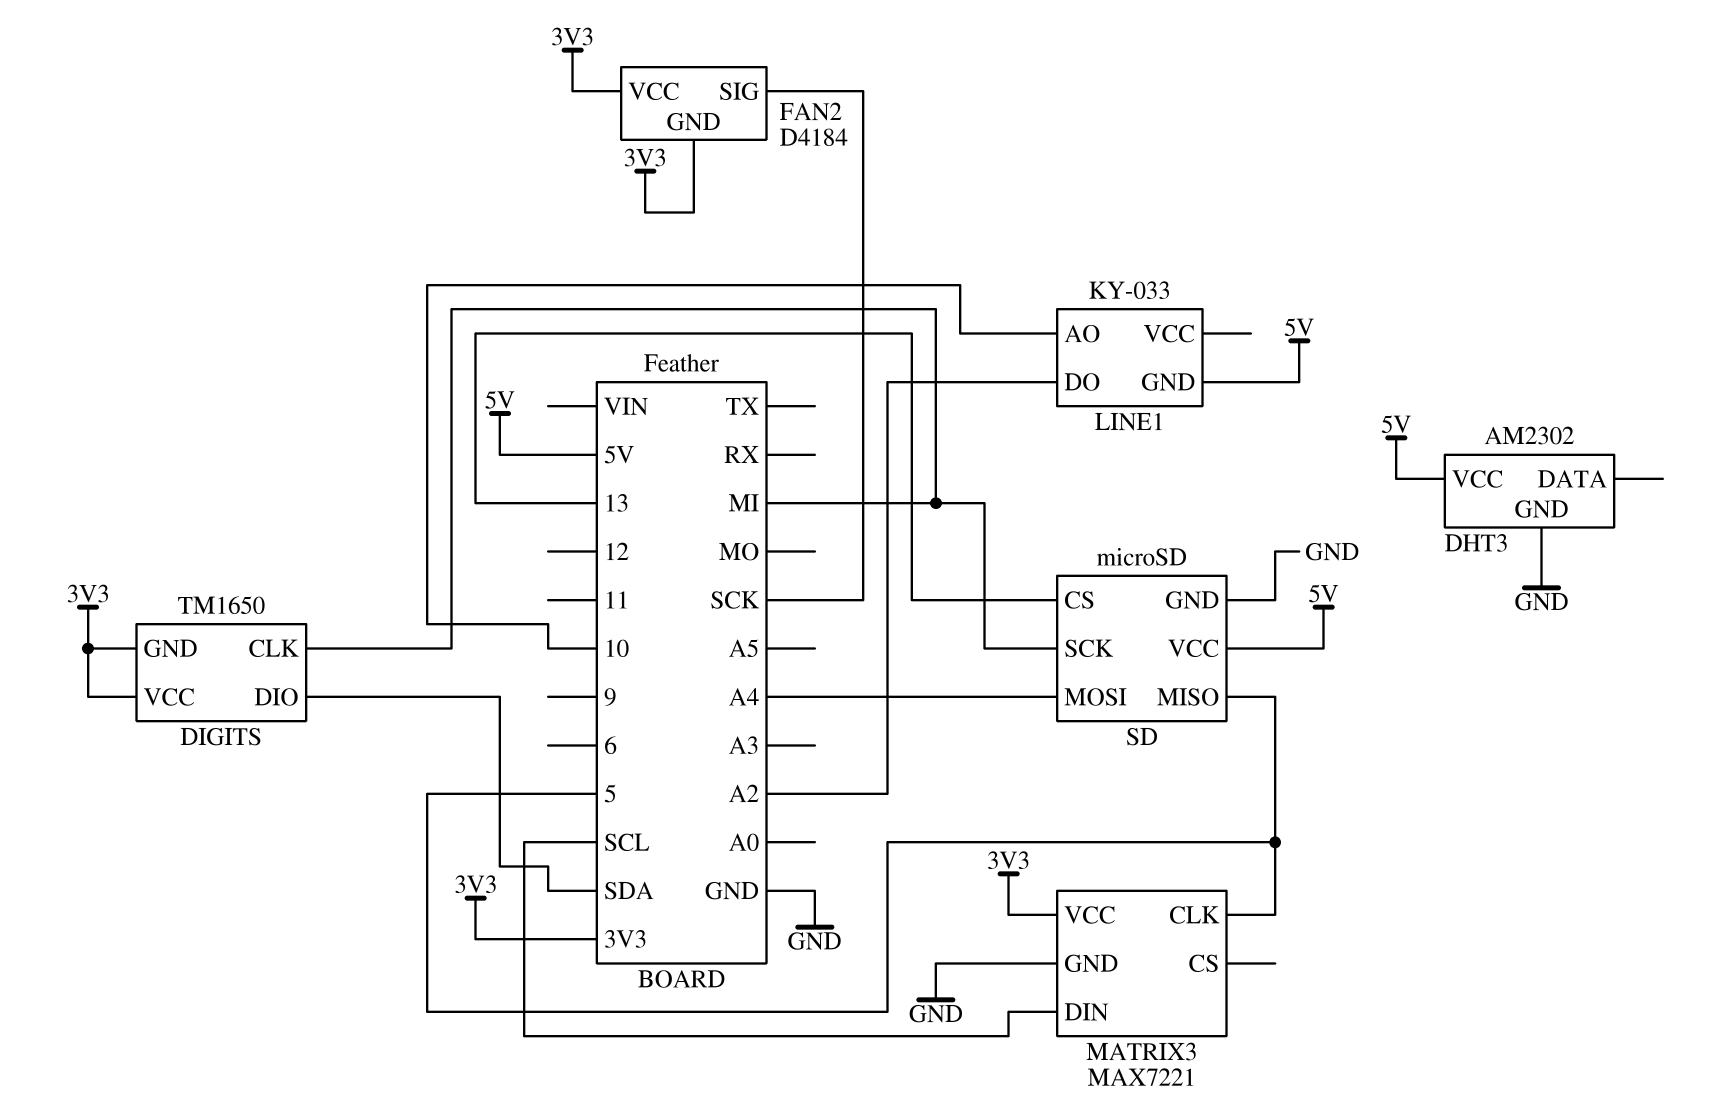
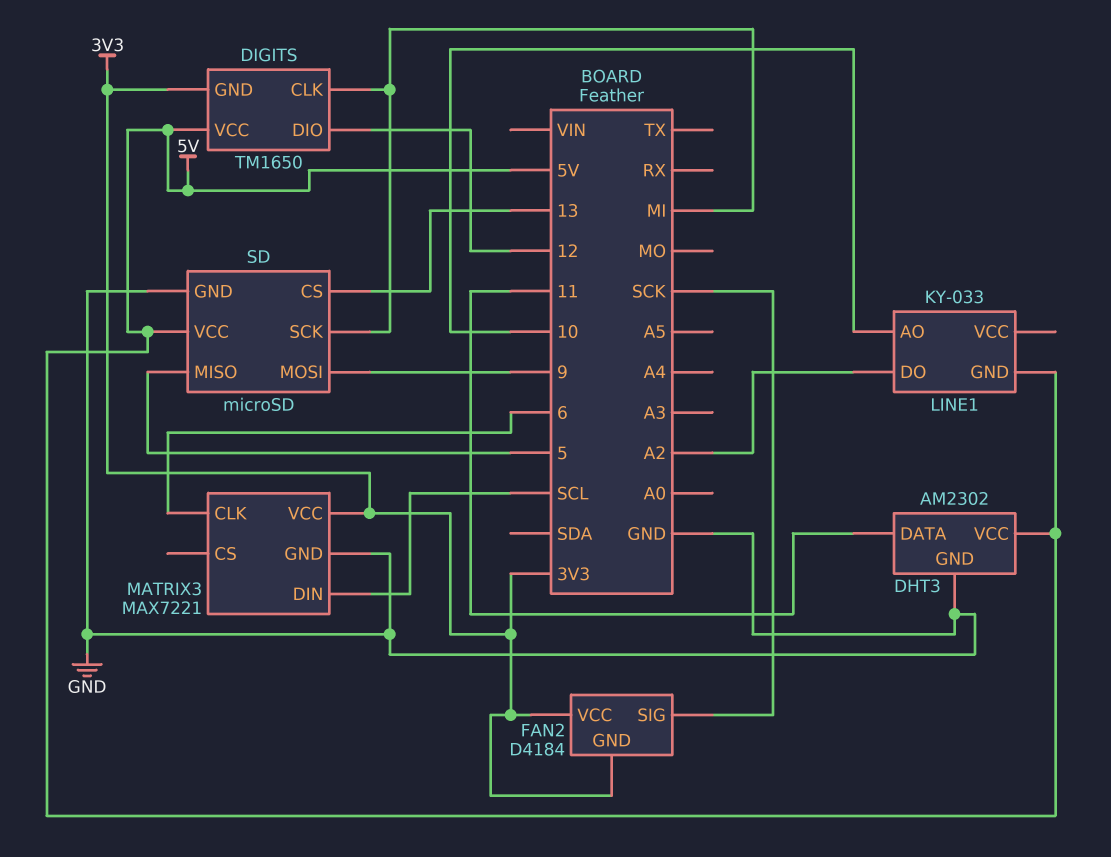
DHT3 pin DATA: none -> 11
DIGITS pin DIO: SDA -> 12
DIGITS pin VCC: 3V3 -> 5V
MATRIX3 pin CLK: 5 -> 6
SD pin MOSI: A4 -> 9

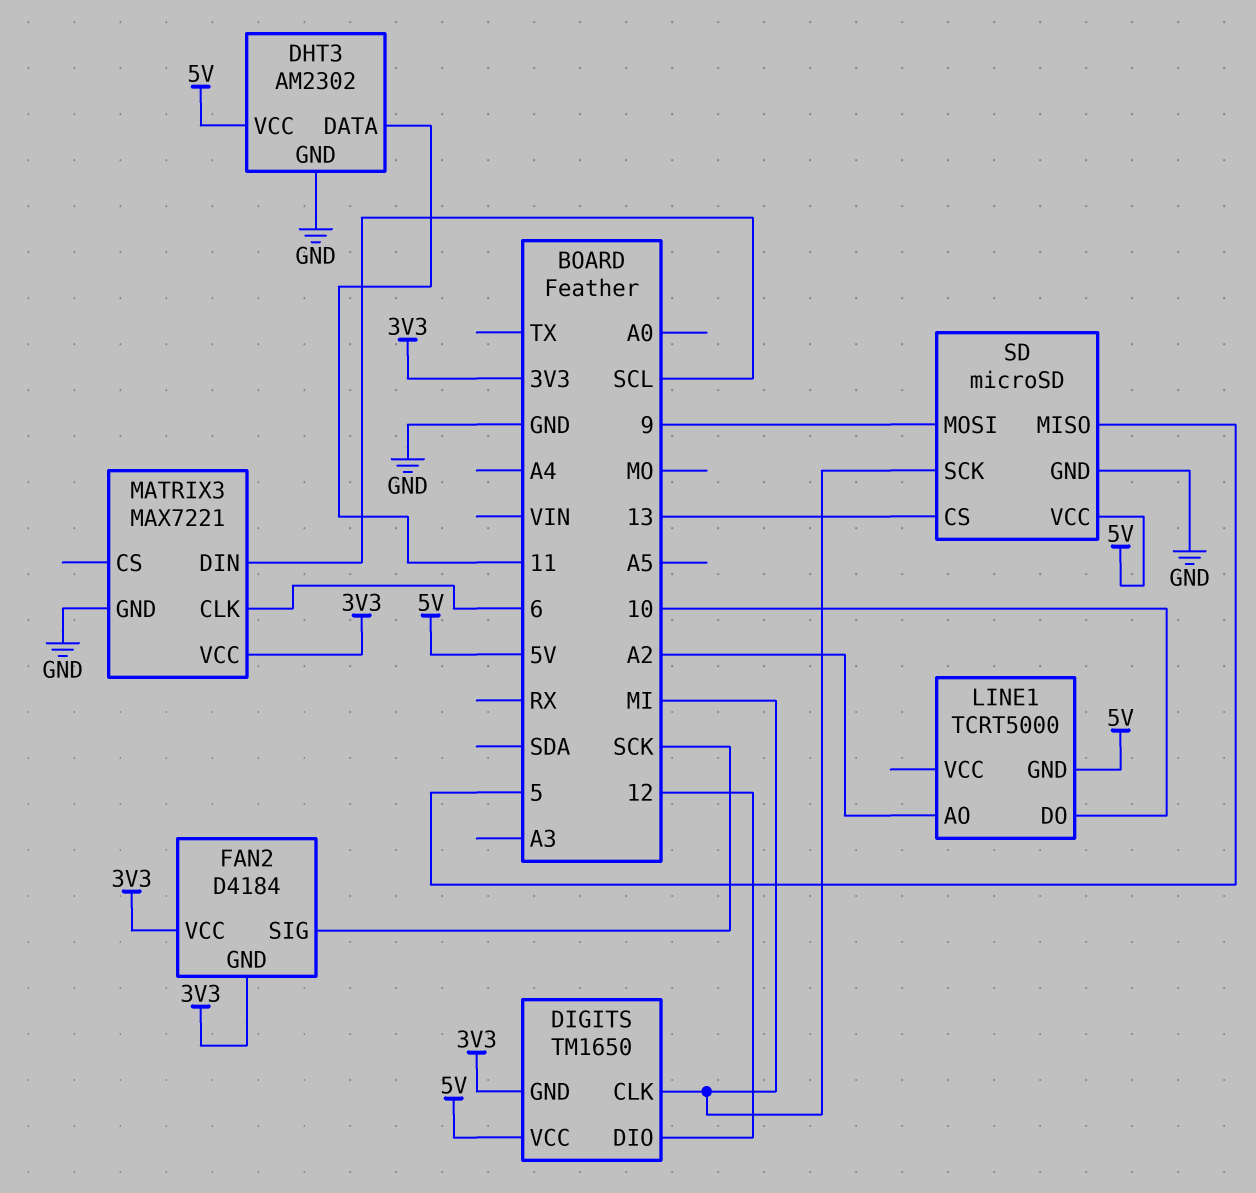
LINE1: KY-033 -> TCRT5000
LINE1 pin AO: 10 -> A2
LINE1 pin DO: A2 -> 10

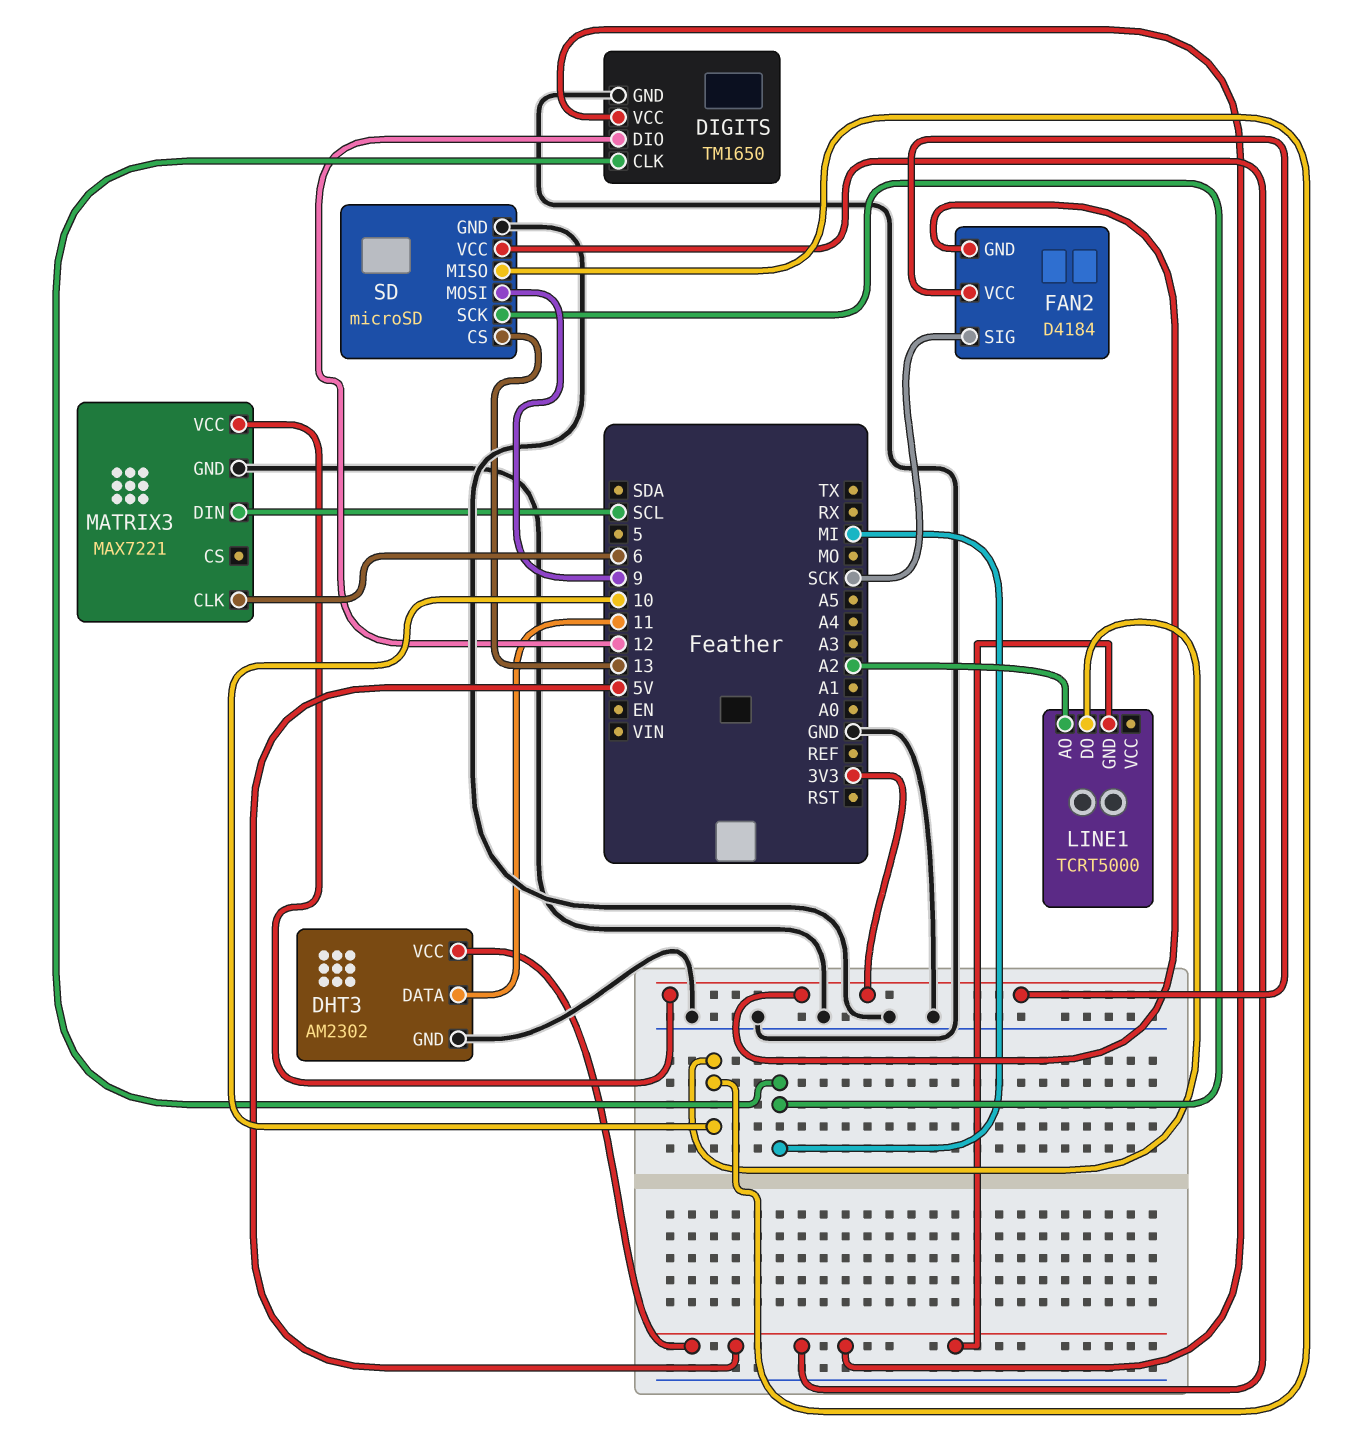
DIGITS pin GND: 3V3 -> GND
SD pin MISO: 5 -> 10

